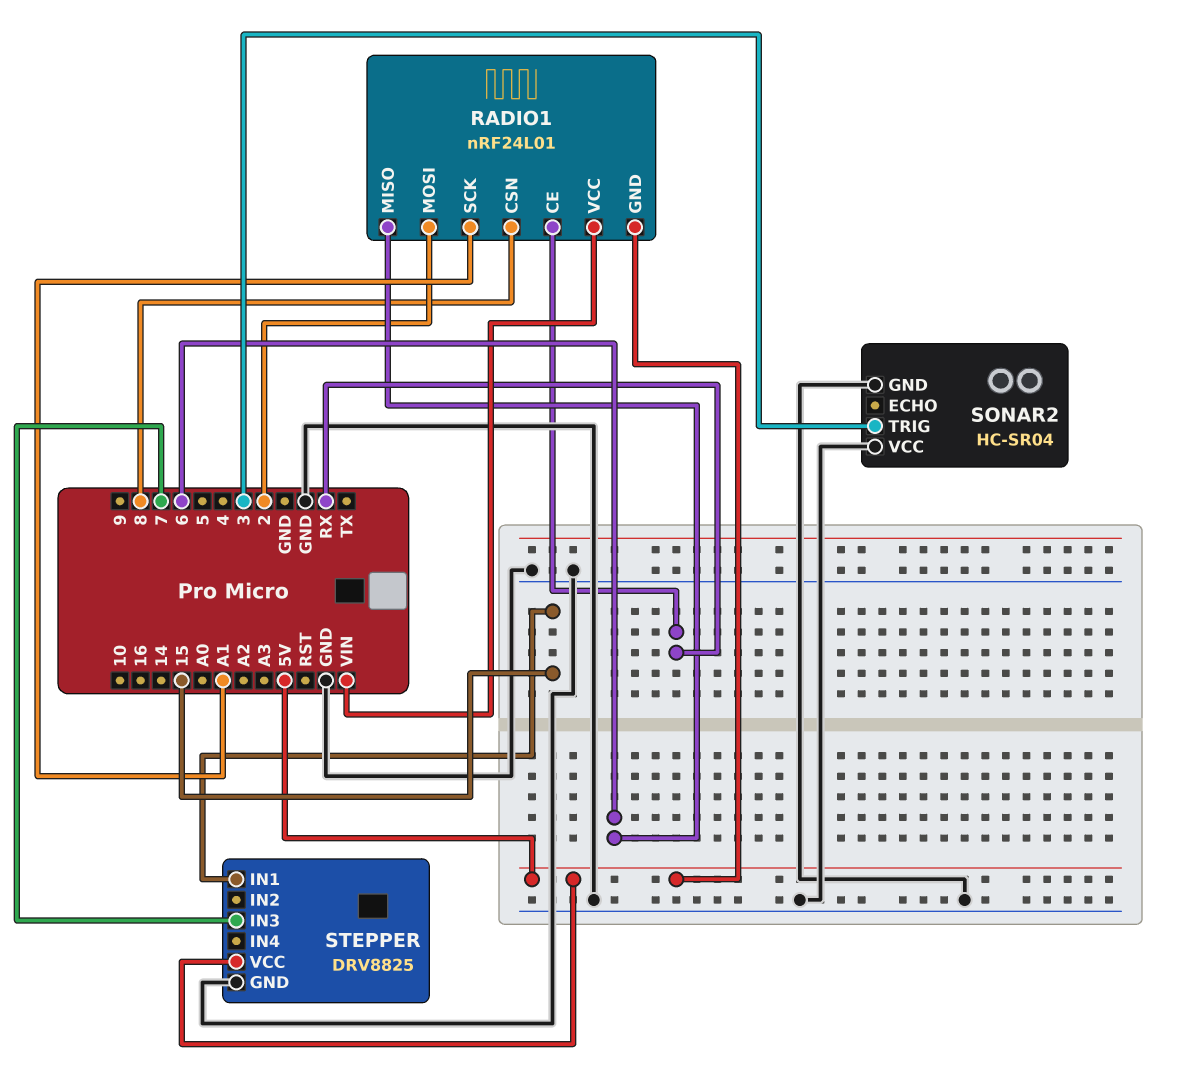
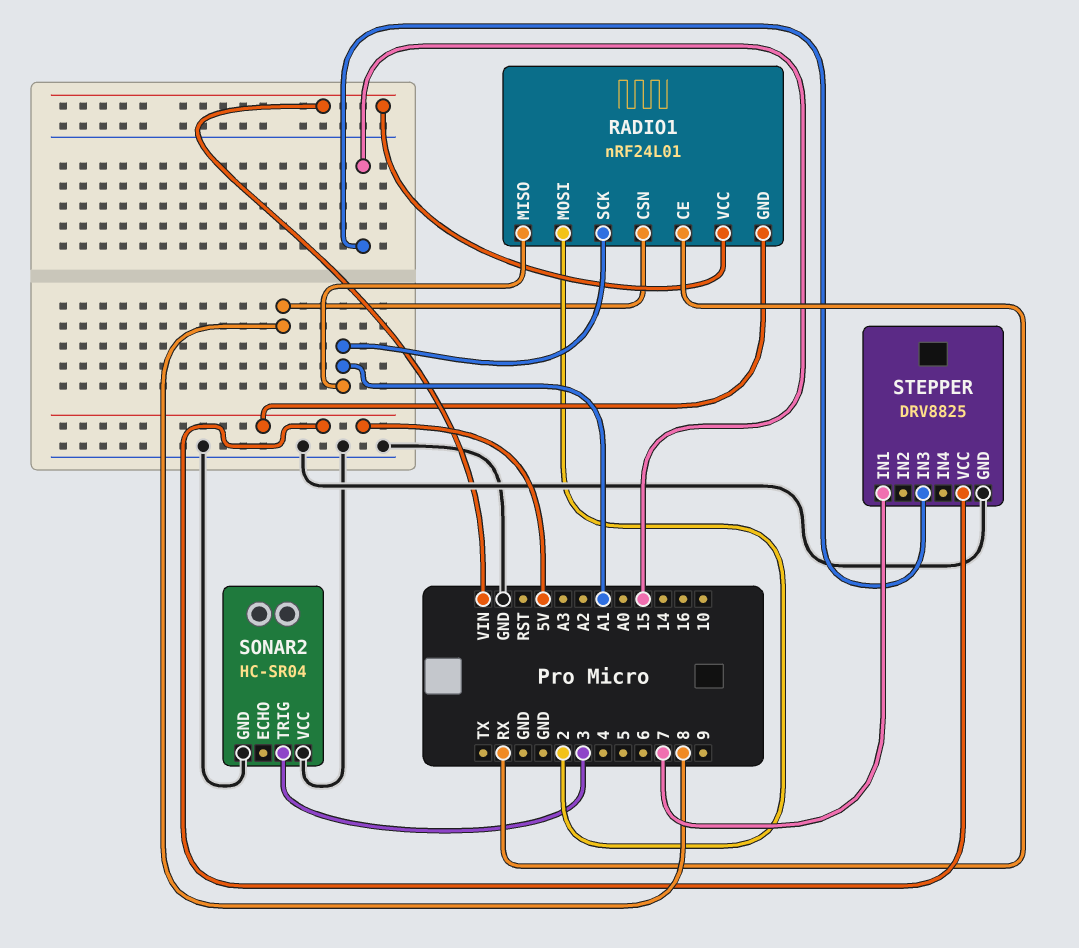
RADIO1 pin MISO: 6 -> A1
STEPPER pin IN1: 15 -> 7
STEPPER pin IN3: 7 -> 15

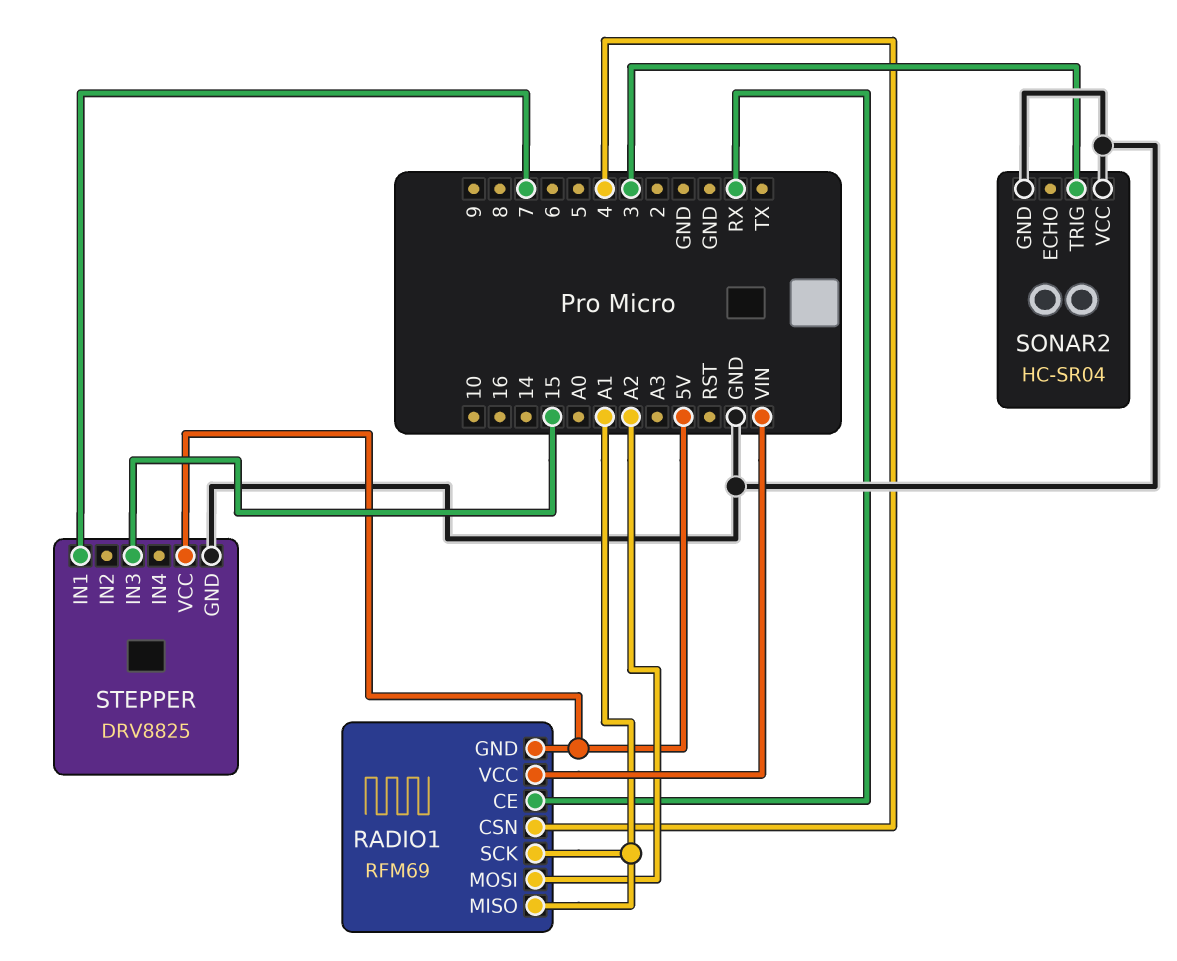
RADIO1: nRF24L01 -> RFM69
RADIO1 pin CSN: 8 -> 4
RADIO1 pin MOSI: 2 -> A2

